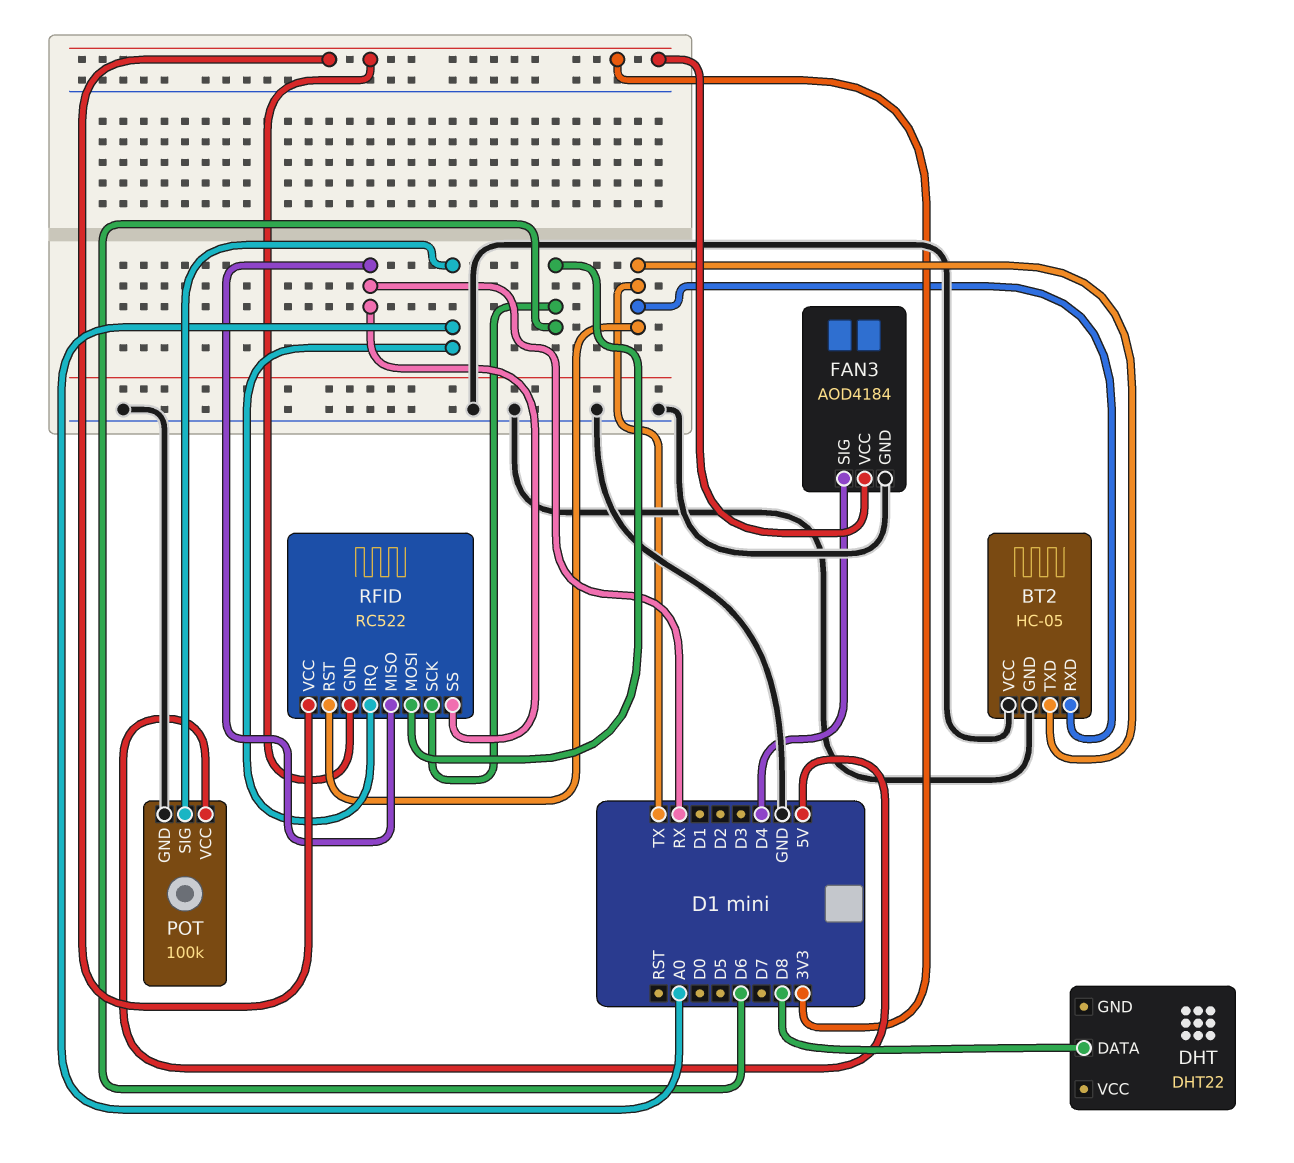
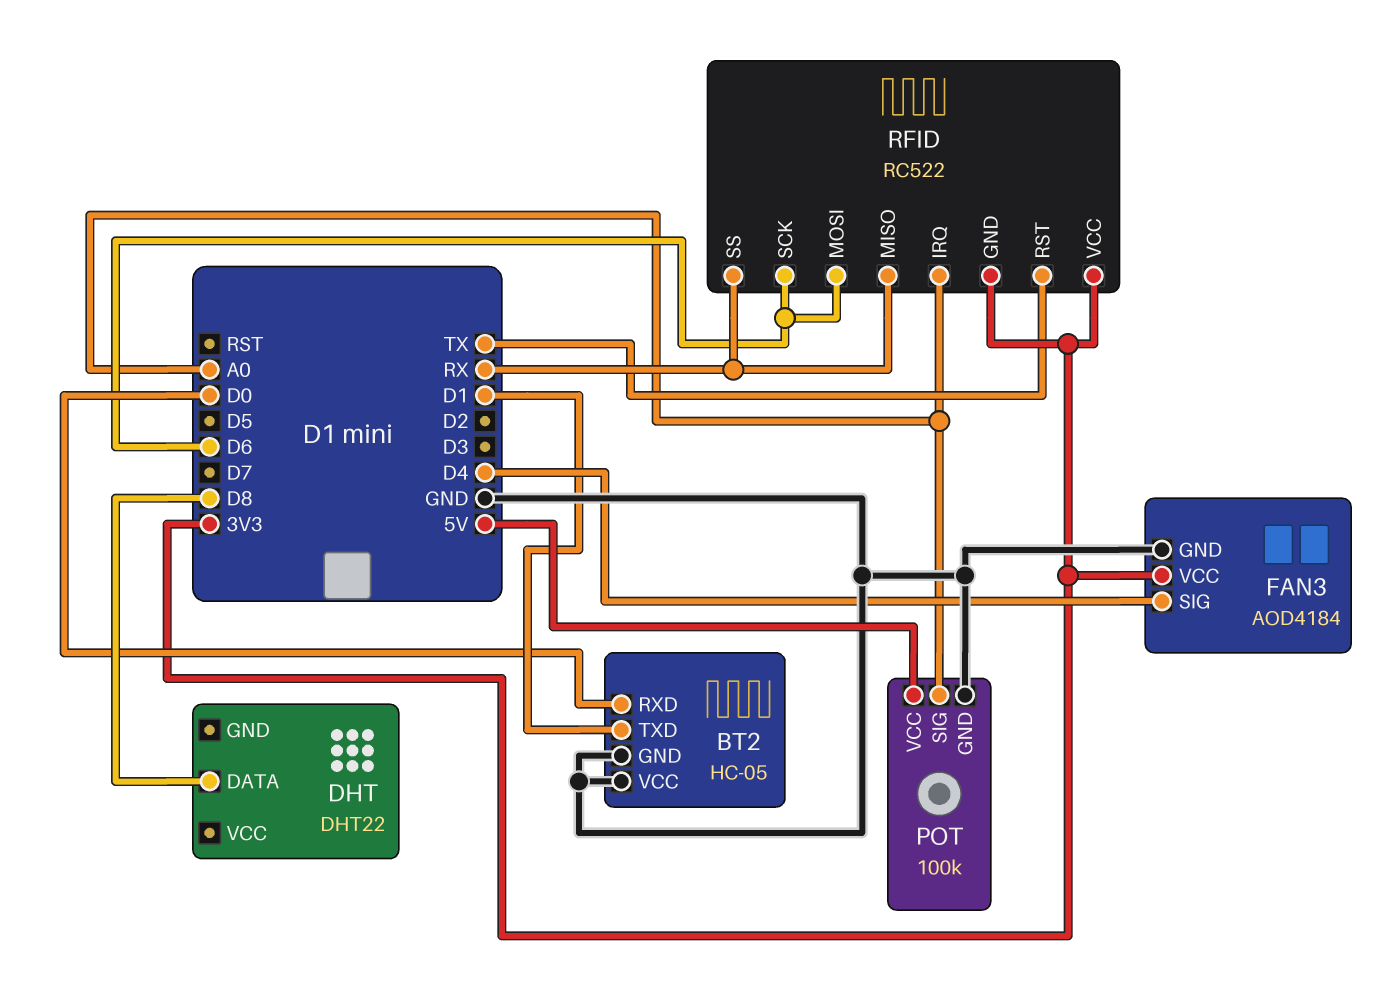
BT2 pin RXD: TX -> D0
BT2 pin TXD: TX -> D1

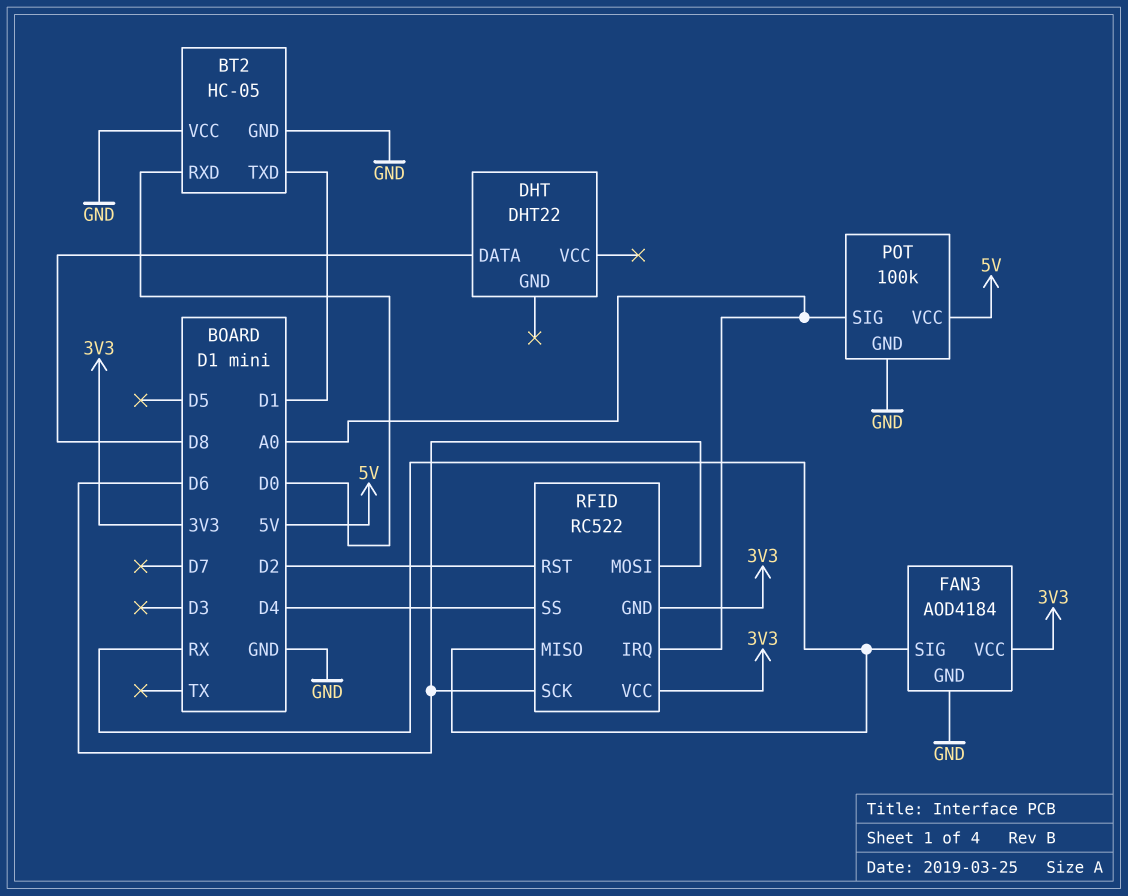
FAN3 pin SIG: D4 -> RX
RFID pin RST: TX -> D2
RFID pin SS: RX -> D4

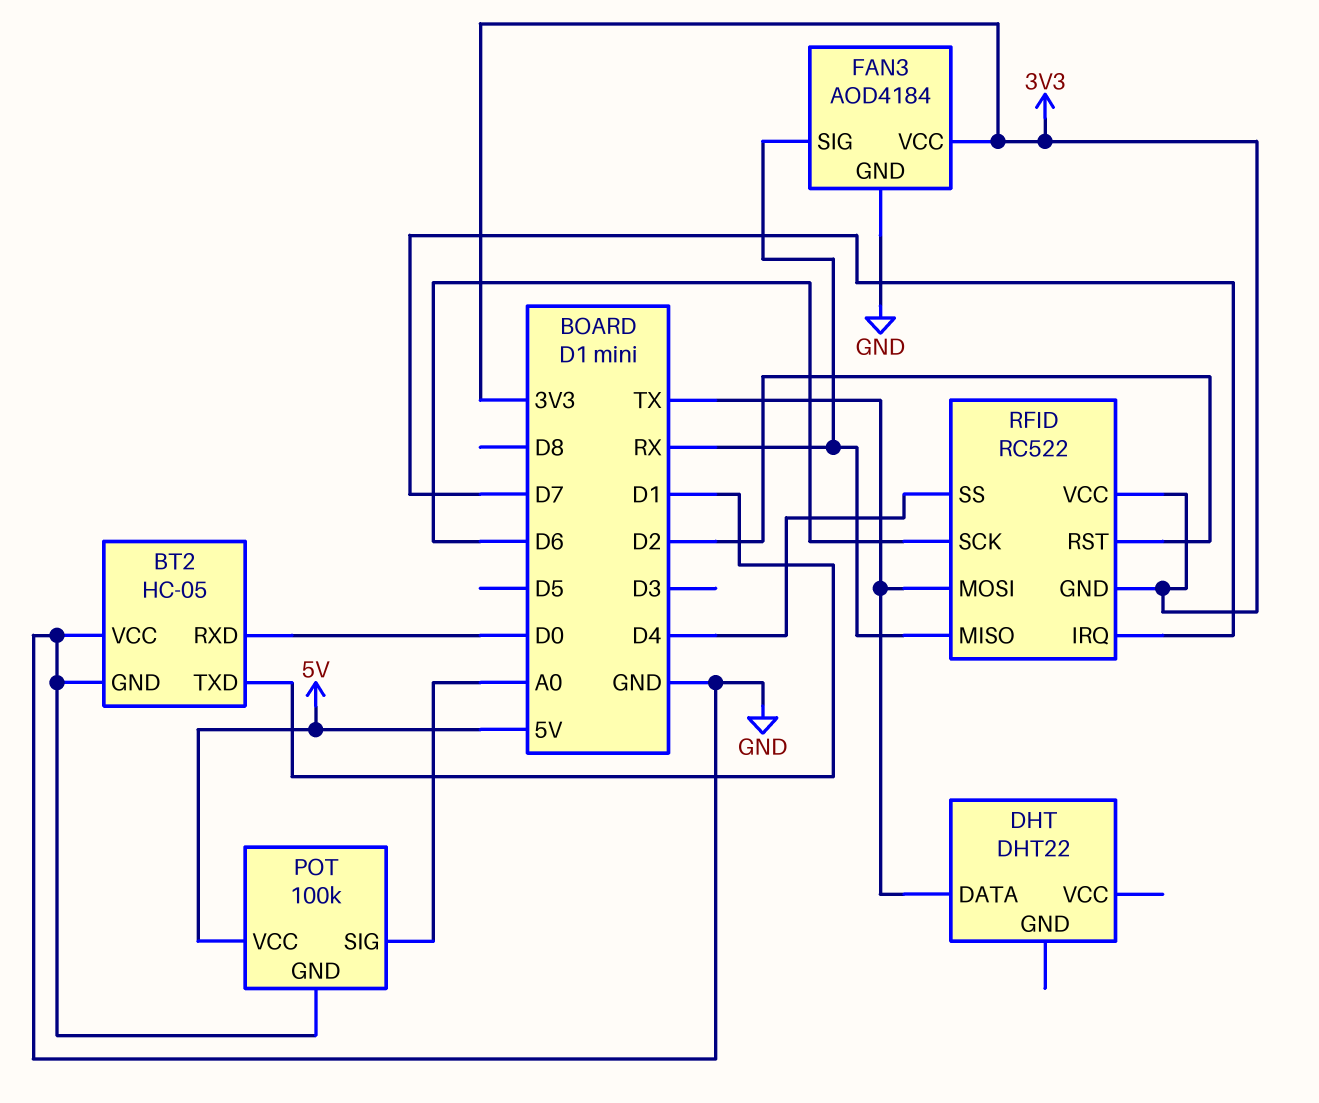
DHT pin DATA: D8 -> TX
RFID pin IRQ: A0 -> D7
RFID pin MOSI: D6 -> TX

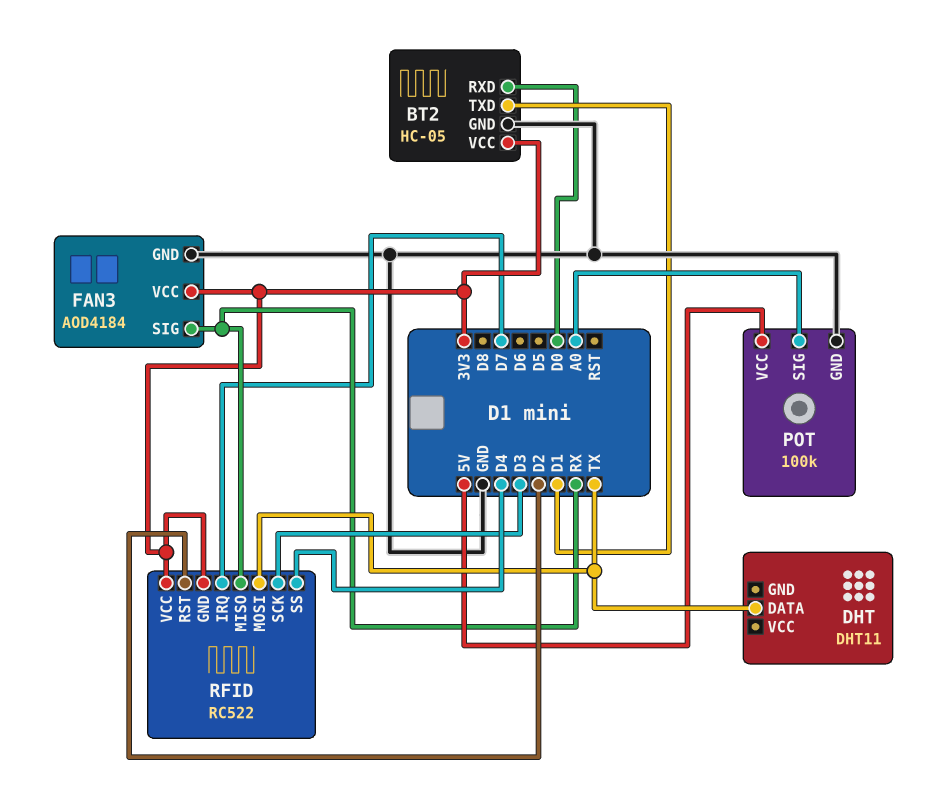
BT2 pin VCC: GND -> 3V3
DHT: DHT22 -> DHT11
RFID pin SCK: D6 -> D3

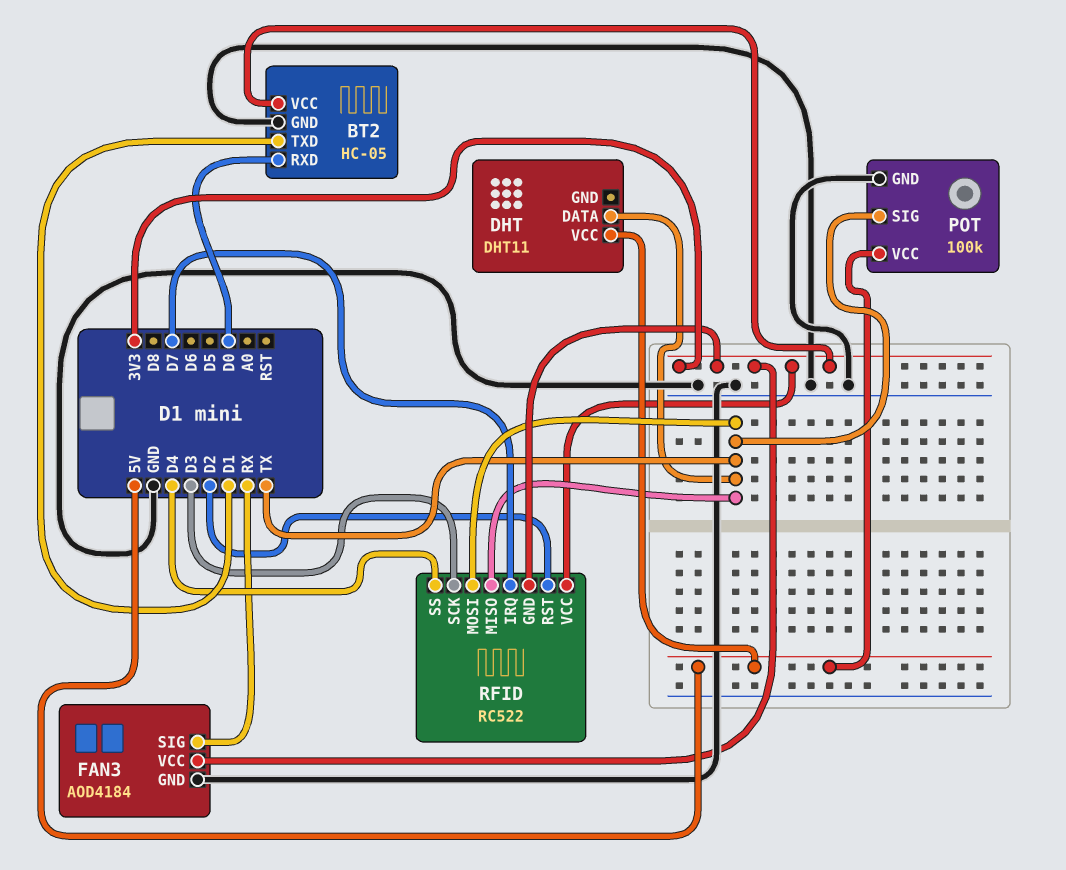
DHT pin VCC: none -> 5V
POT pin SIG: A0 -> TX
RFID pin MISO: RX -> TX

